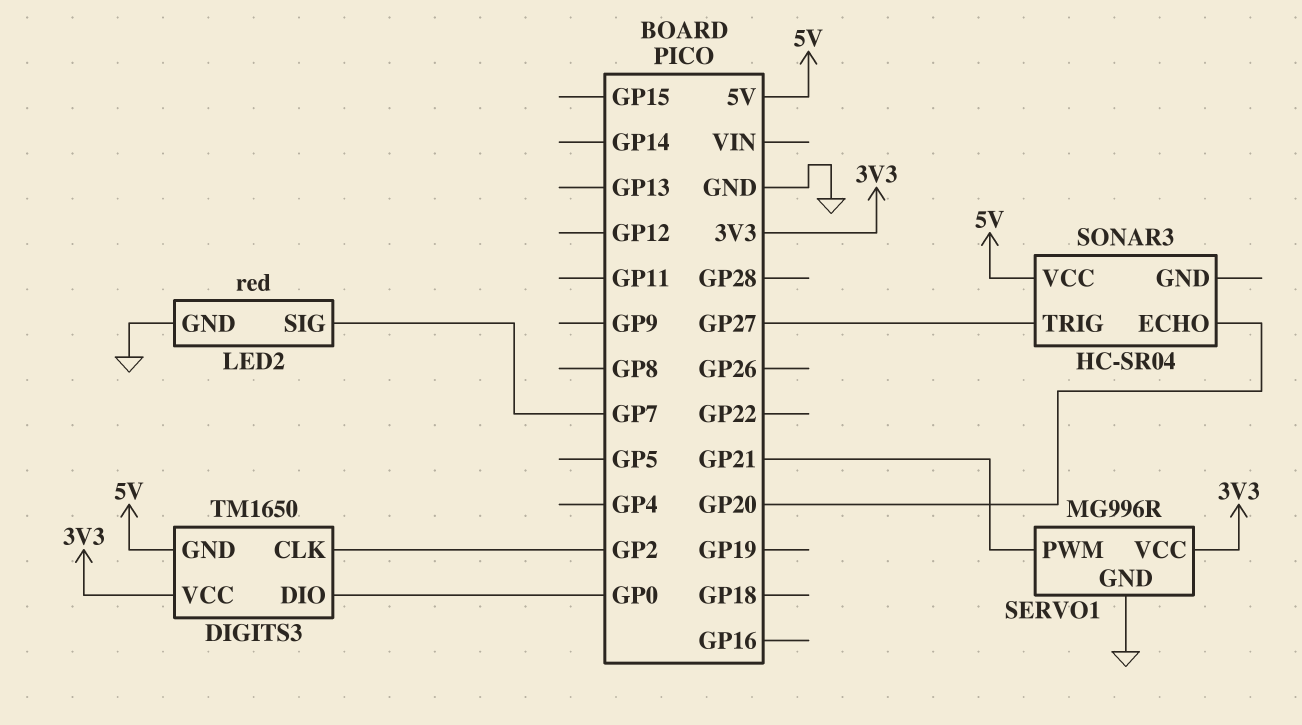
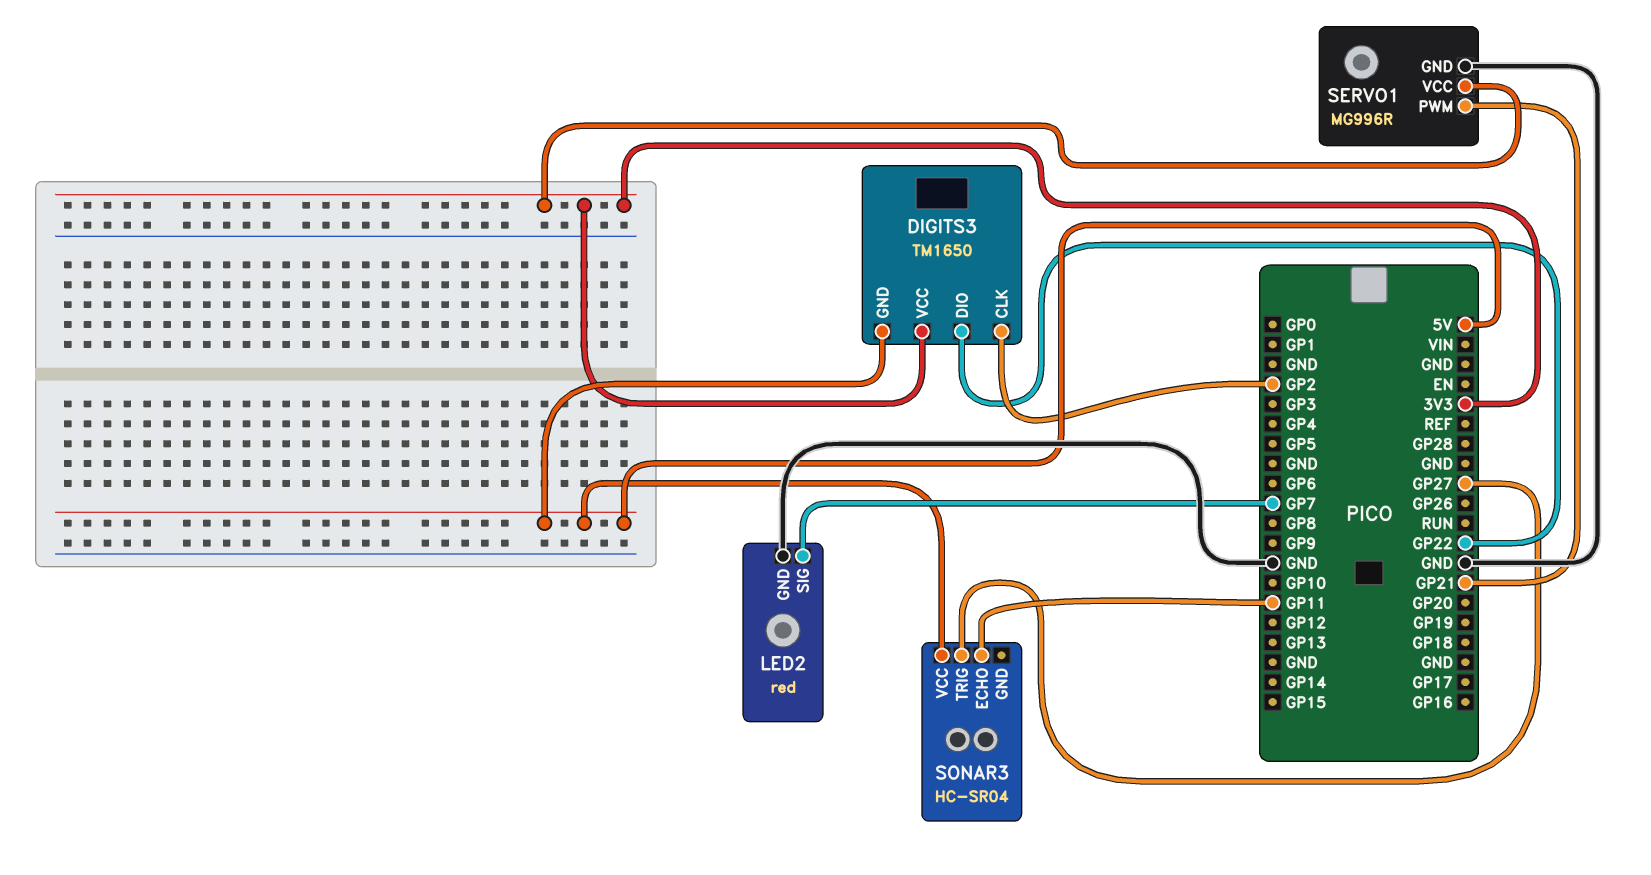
DIGITS3 pin DIO: GP0 -> GP22
SONAR3 pin ECHO: GP20 -> GP11

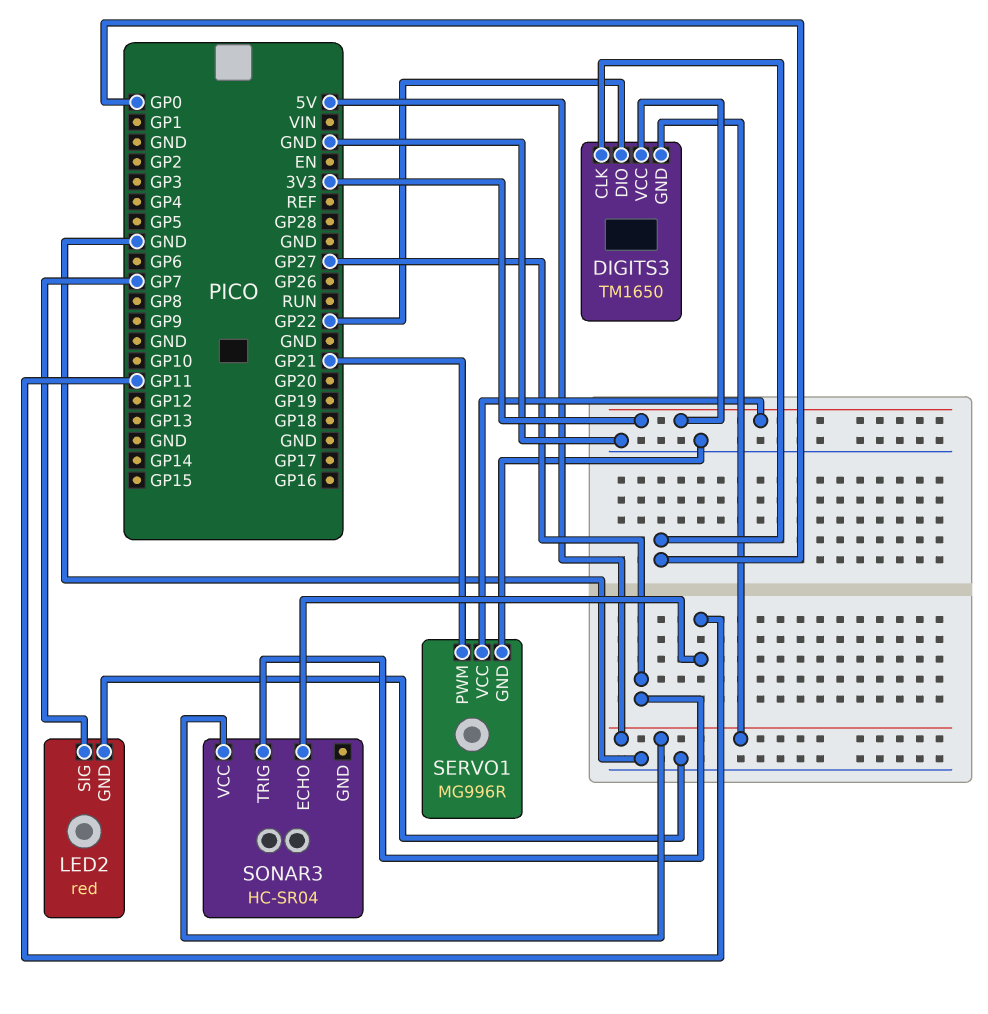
DIGITS3 pin CLK: GP2 -> GP0

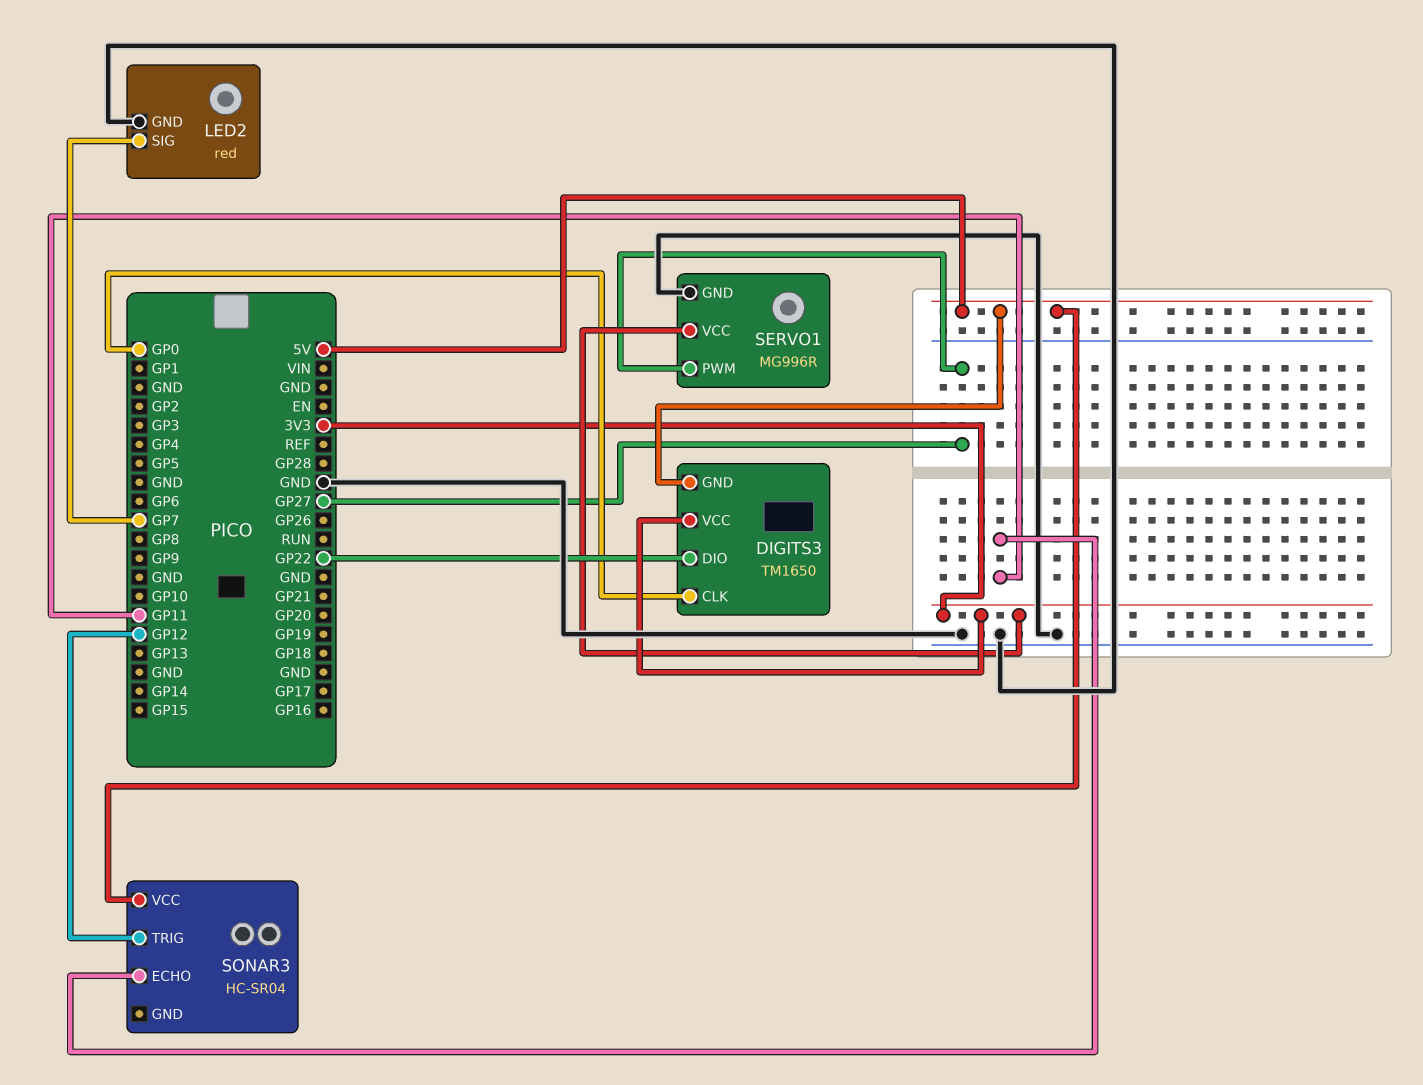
SERVO1 pin PWM: GP21 -> GP27
SONAR3 pin TRIG: GP27 -> GP12

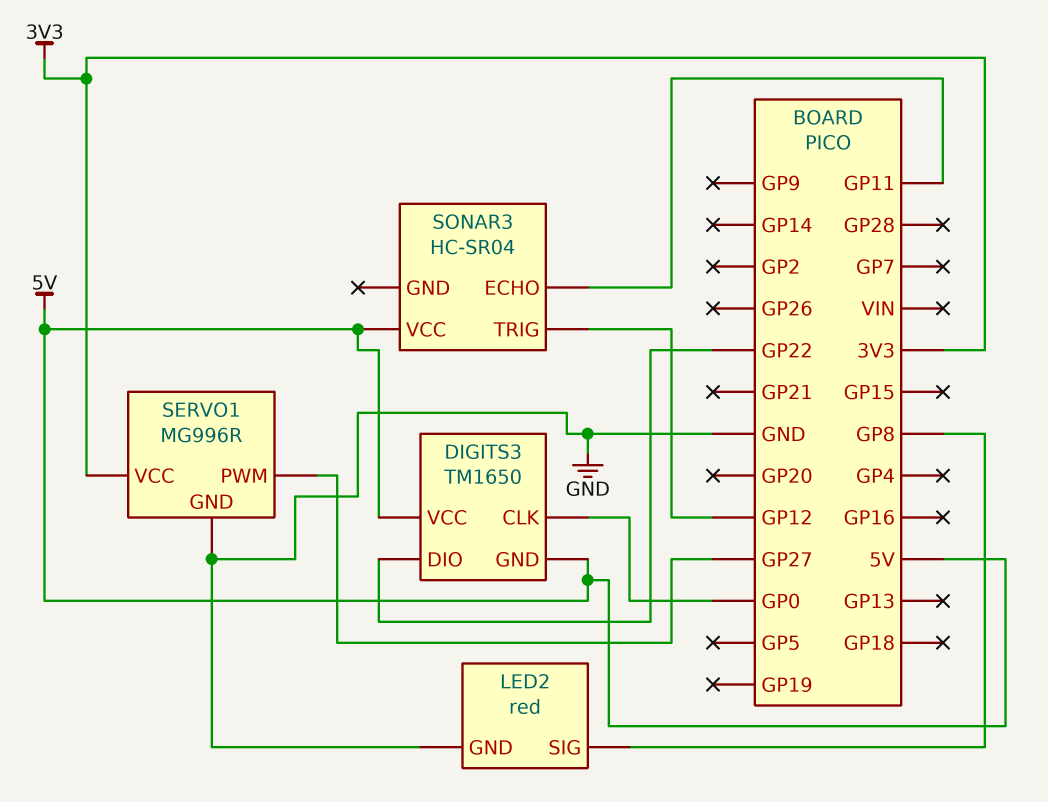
DIGITS3 pin VCC: 3V3 -> 5V
LED2 pin SIG: GP7 -> GP8

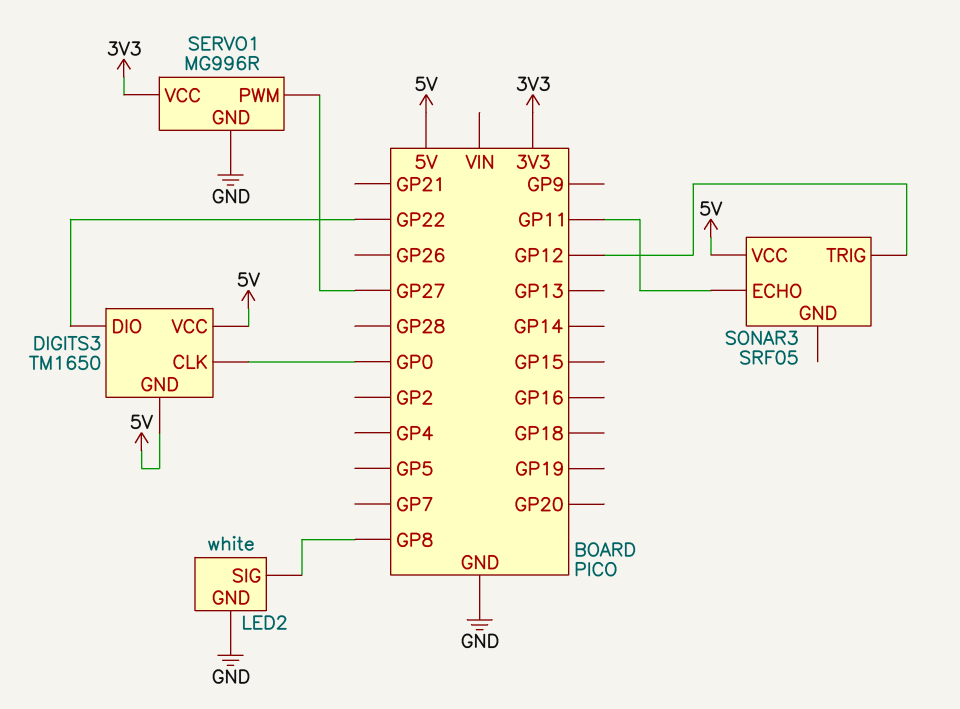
LED2: red -> white
SONAR3: HC-SR04 -> SRF05

